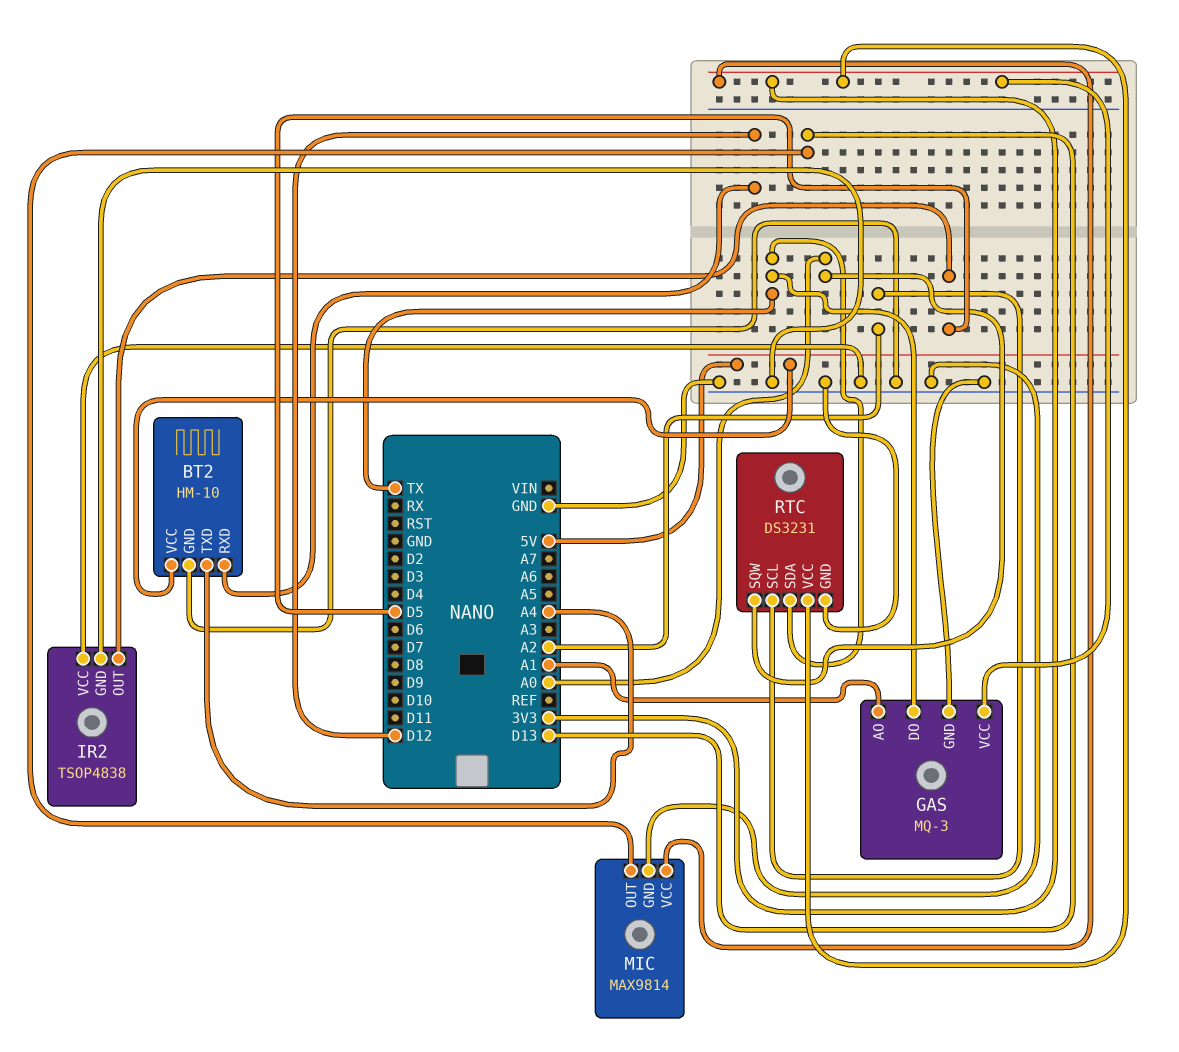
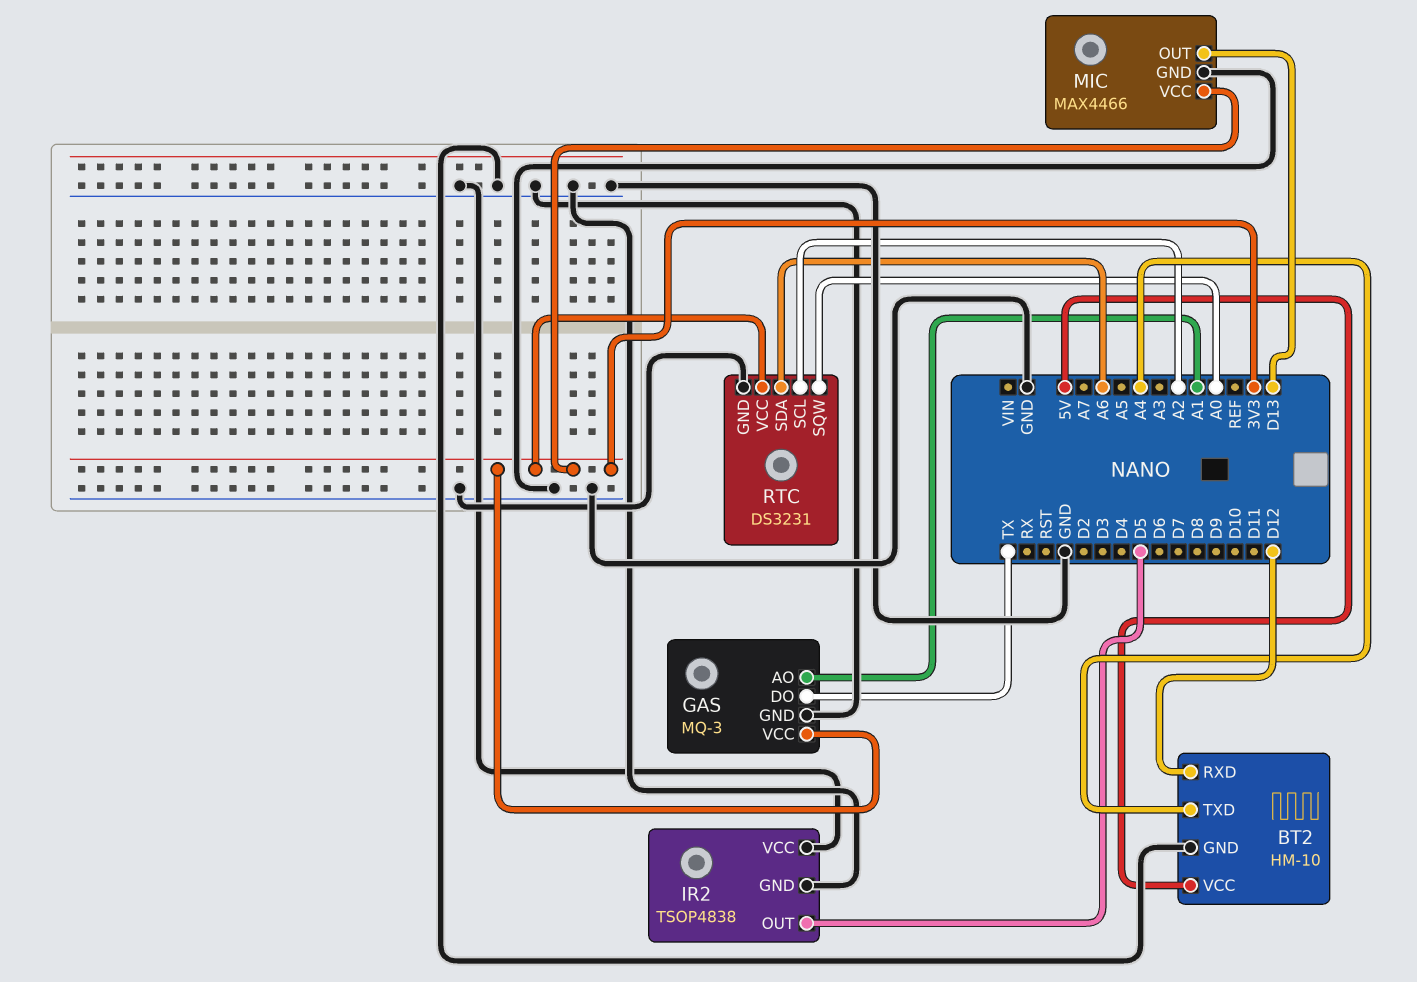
MIC: MAX9814 -> MAX4466
RTC pin SDA: TX -> A6

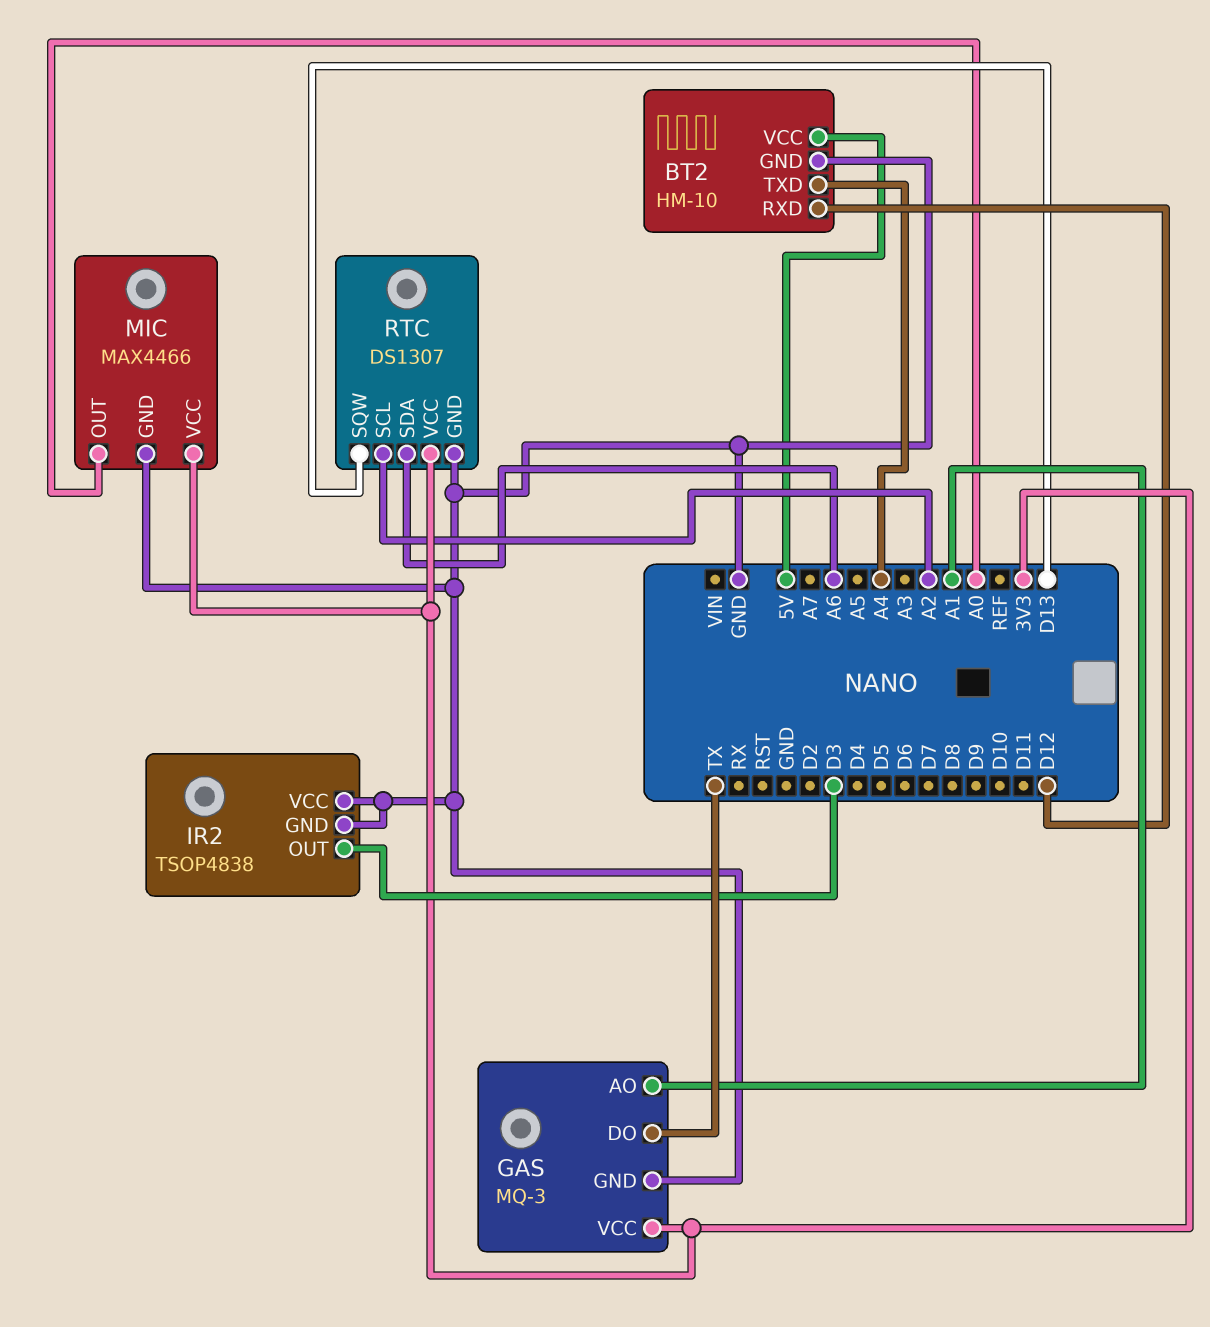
IR2 pin OUT: D5 -> D3
MIC pin OUT: D13 -> A0
RTC: DS3231 -> DS1307
RTC pin SQW: A0 -> D13

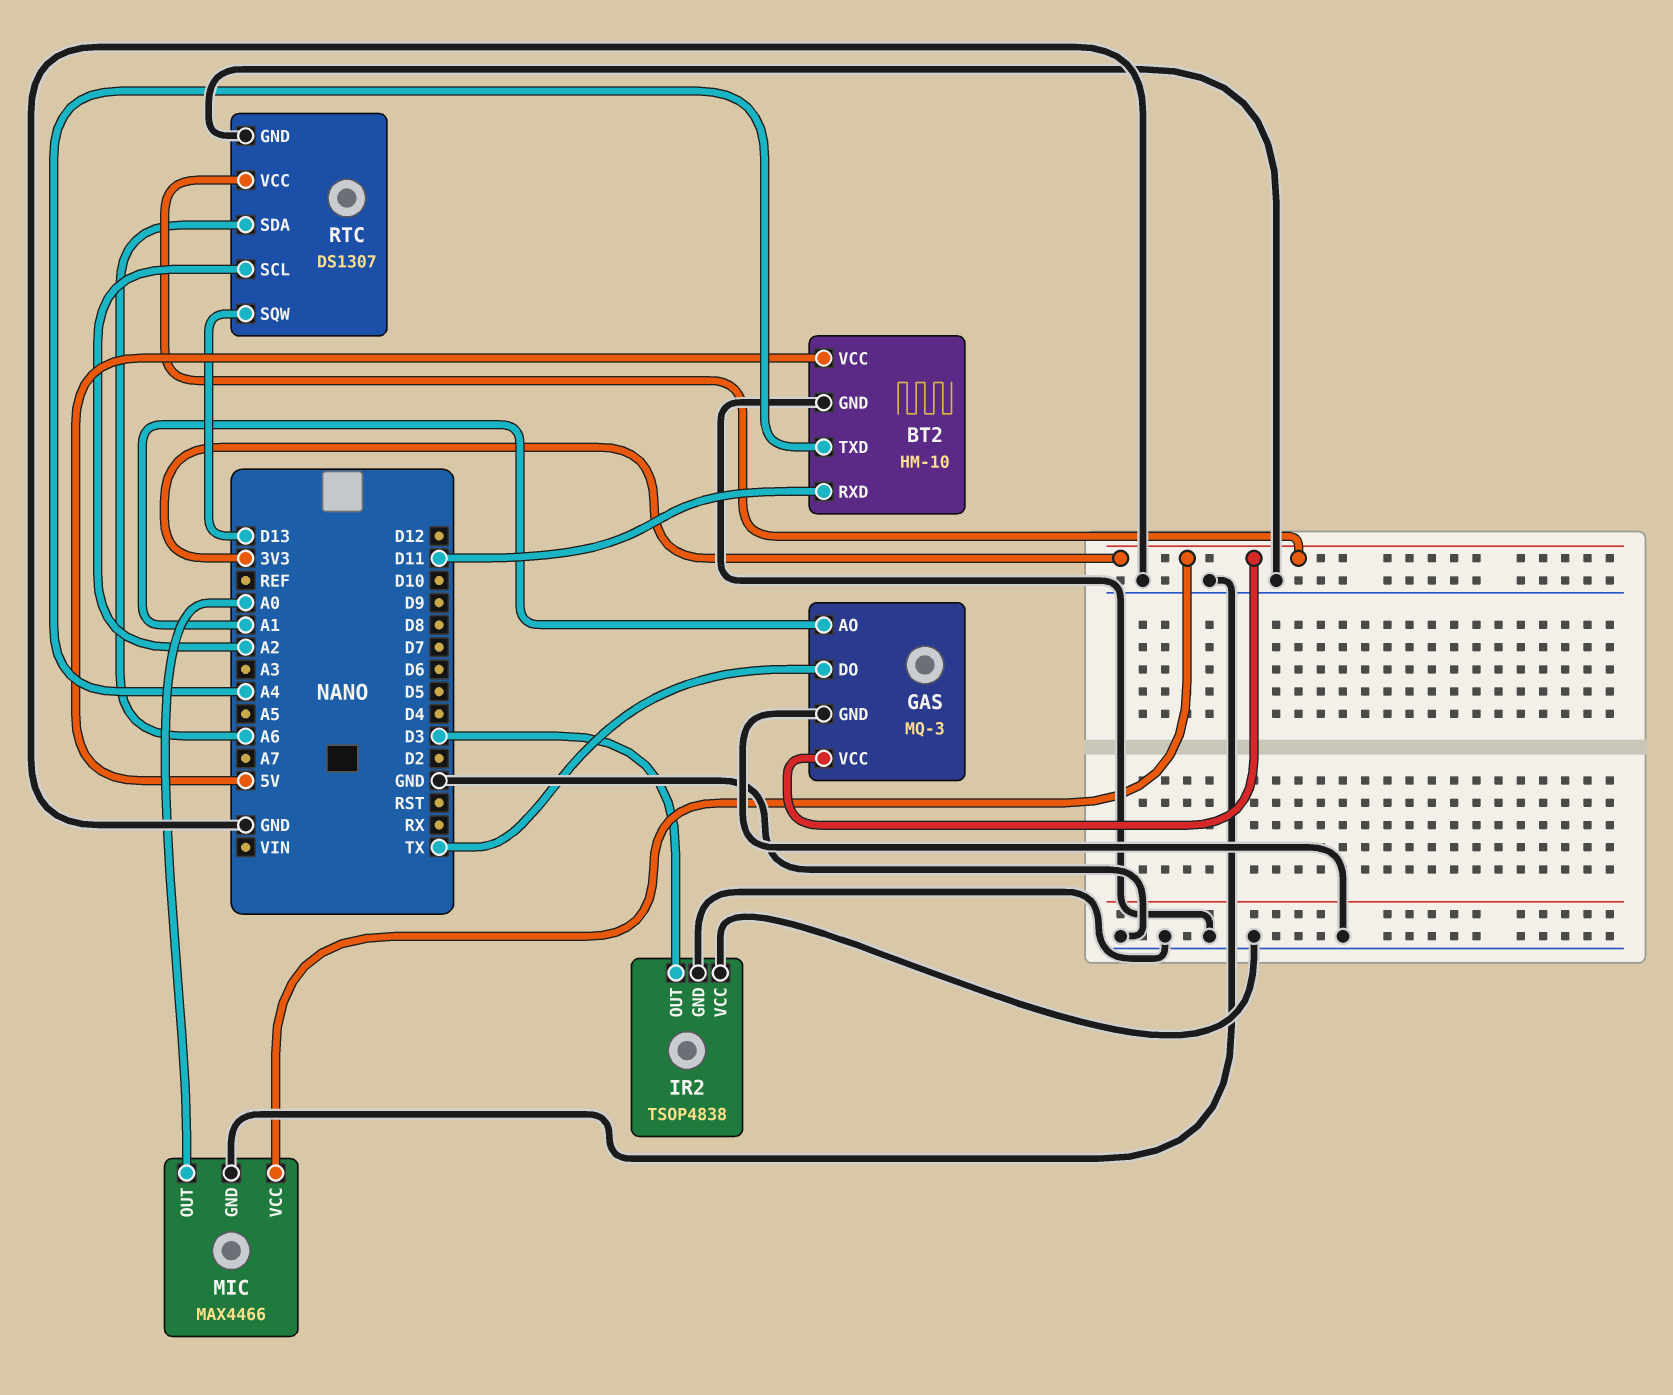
BT2 pin RXD: D12 -> D11

